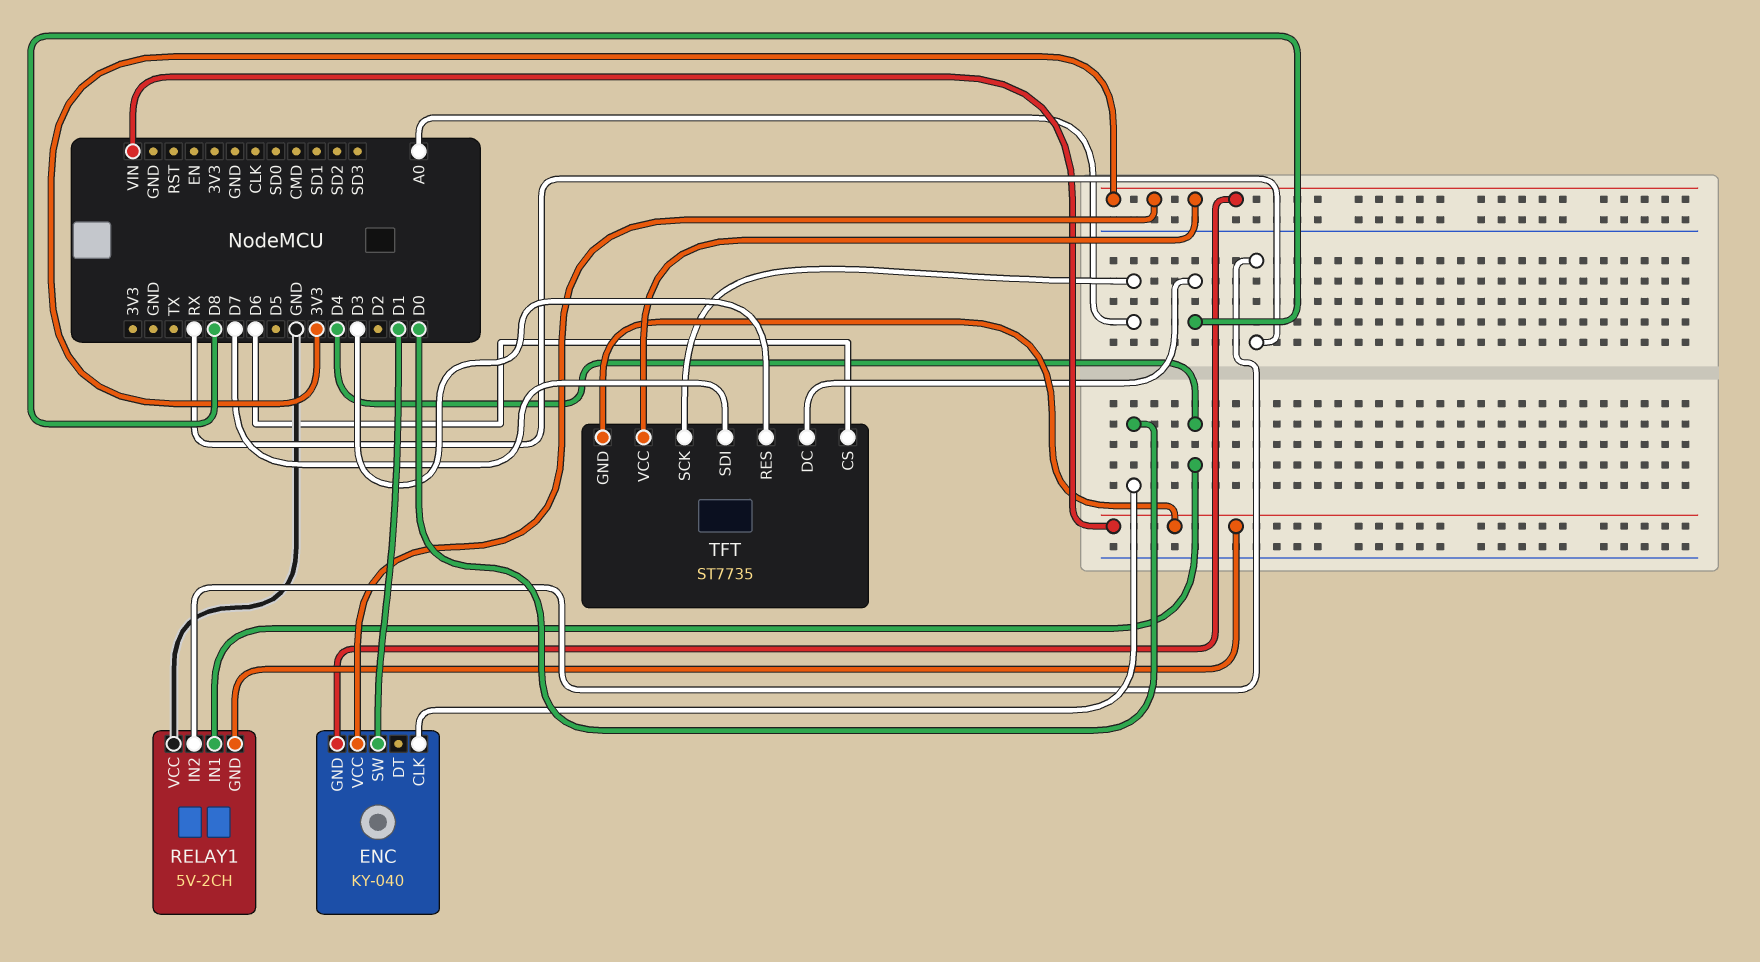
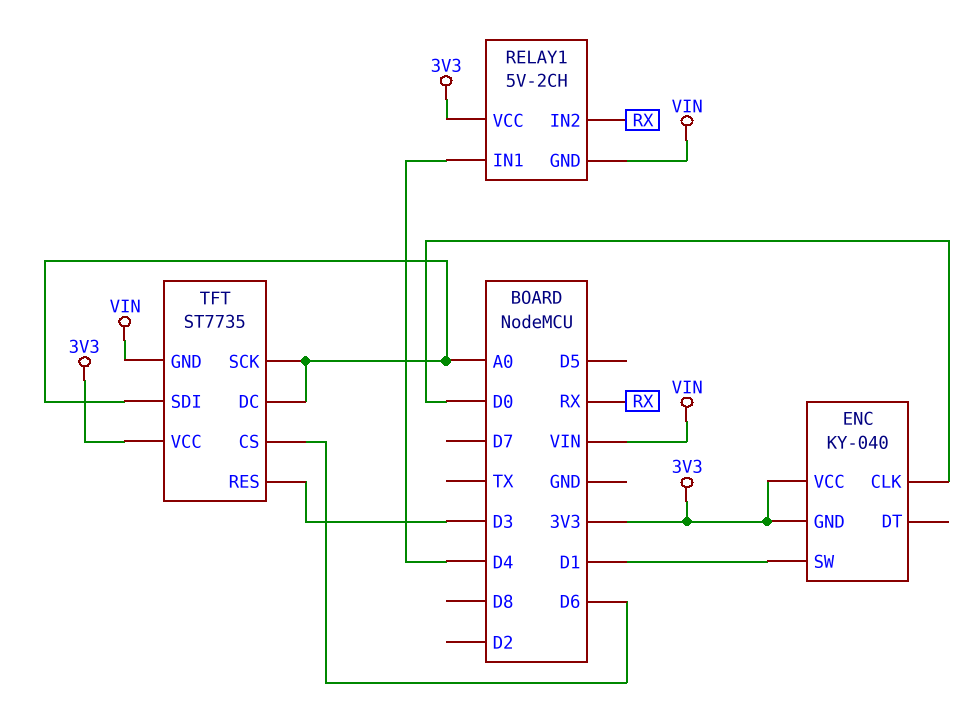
RELAY1 pin VCC: GND -> 3V3
TFT pin DC: D8 -> A0
TFT pin SDI: D7 -> A0

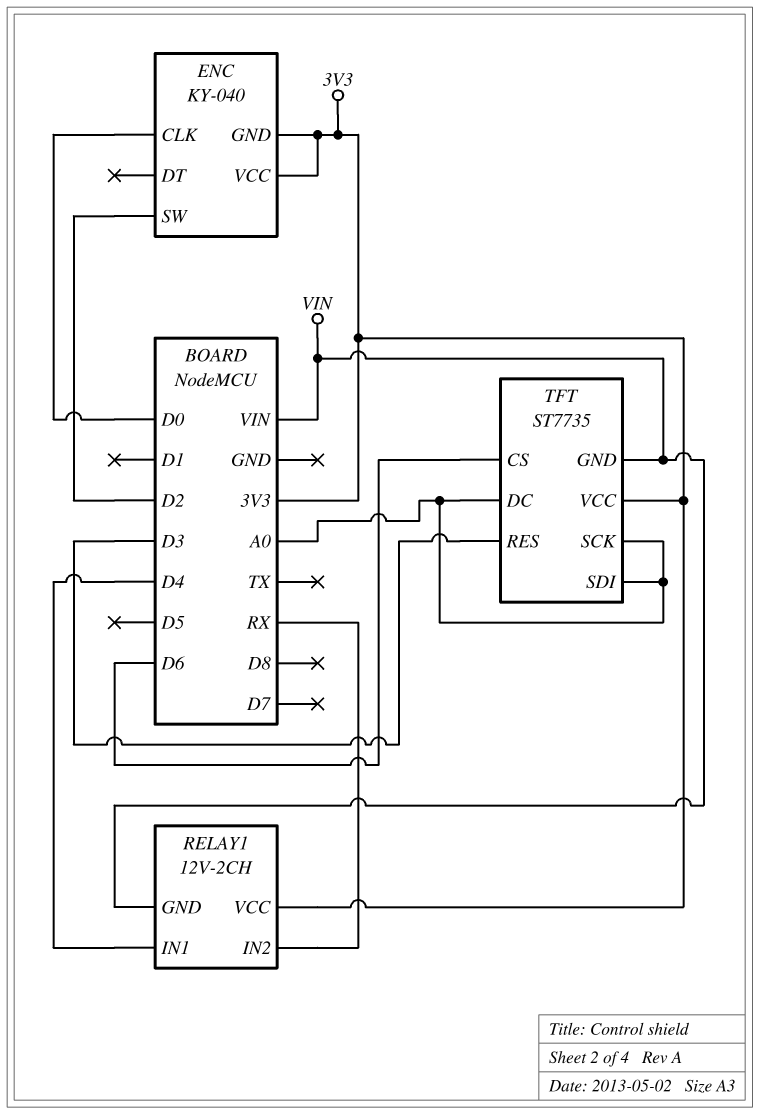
ENC pin SW: D1 -> D2
RELAY1: 5V-2CH -> 12V-2CH

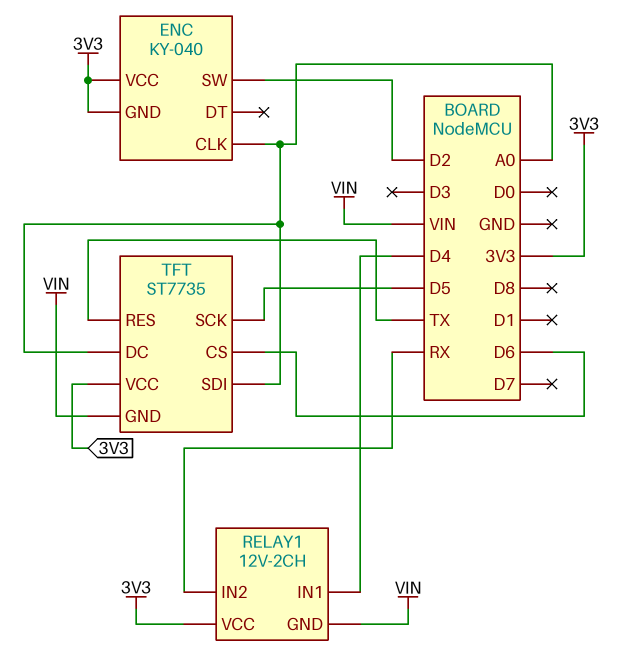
ENC pin CLK: D0 -> A0
TFT pin RES: D3 -> TX
TFT pin SCK: A0 -> D5

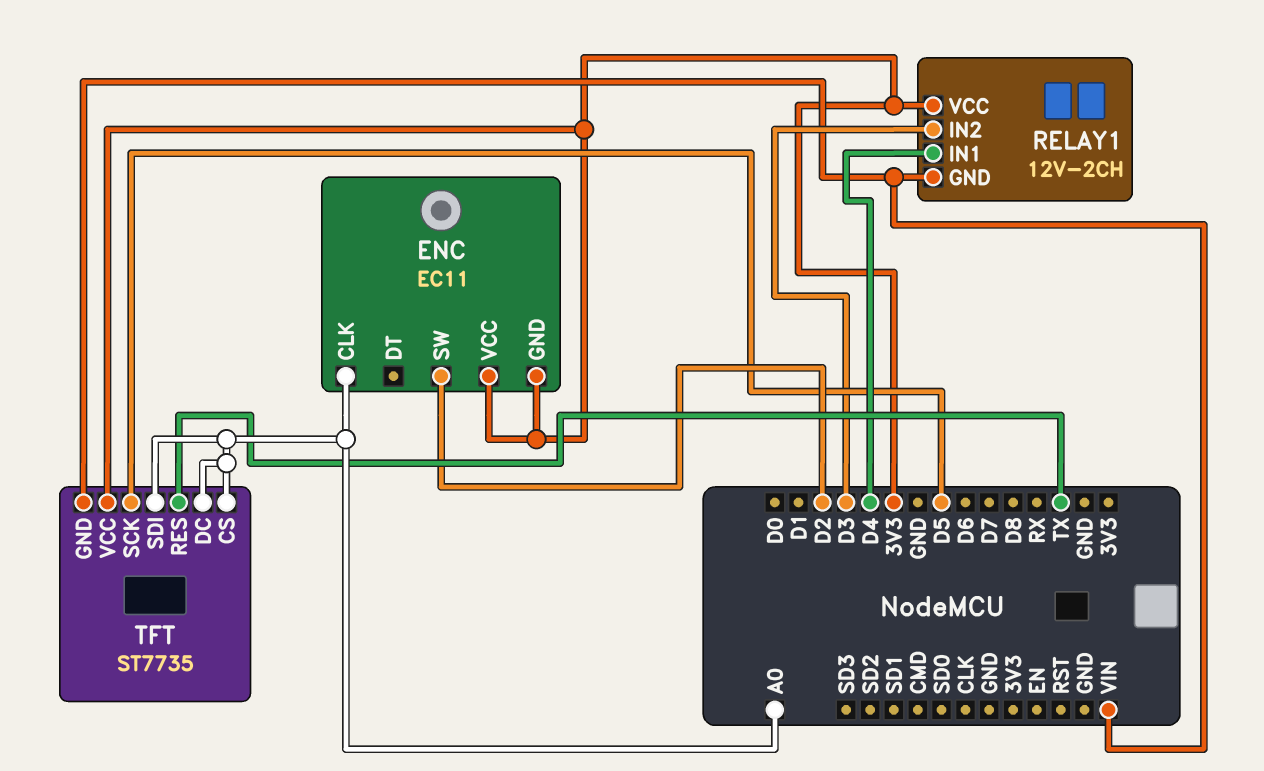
ENC: KY-040 -> EC11
RELAY1 pin IN2: RX -> D3
TFT pin CS: D6 -> A0

